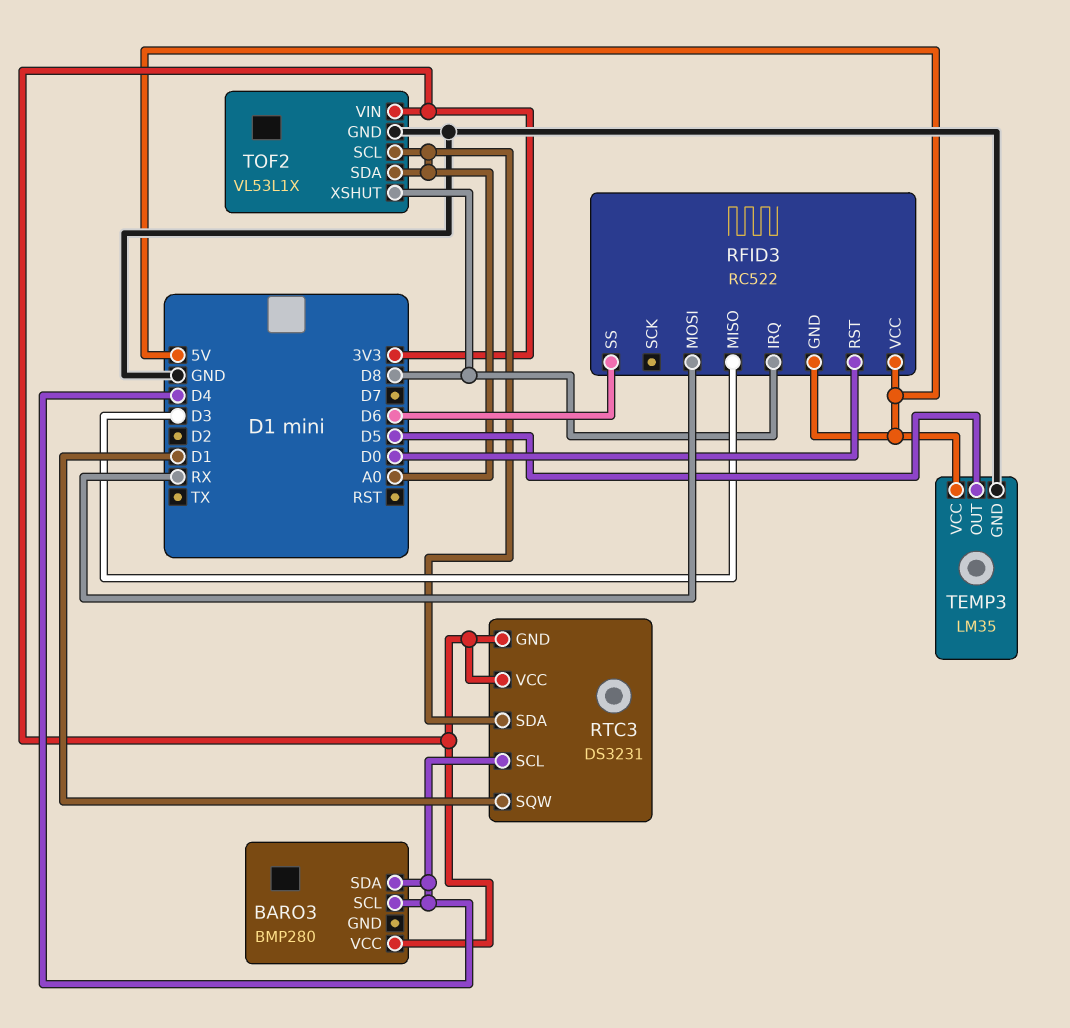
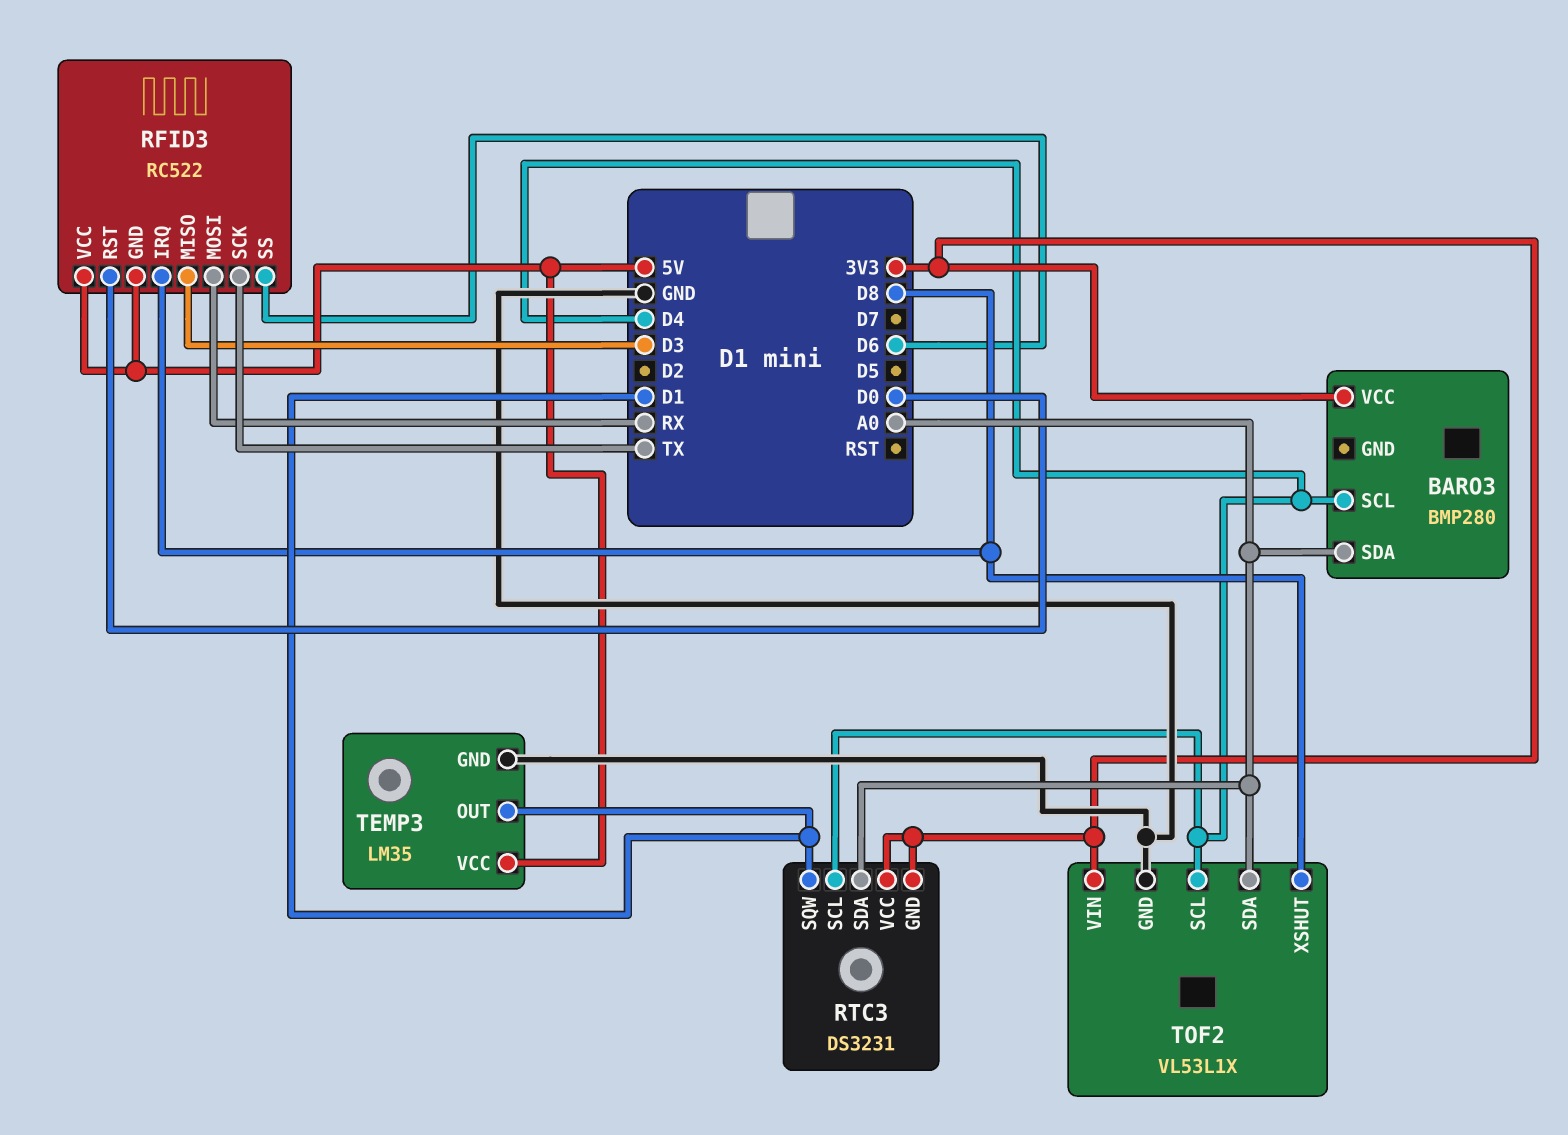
BARO3 pin SDA: D4 -> A0
RFID3 pin SCK: none -> TX
TEMP3 pin OUT: D5 -> D1
TOF2 pin SCL: A0 -> D4

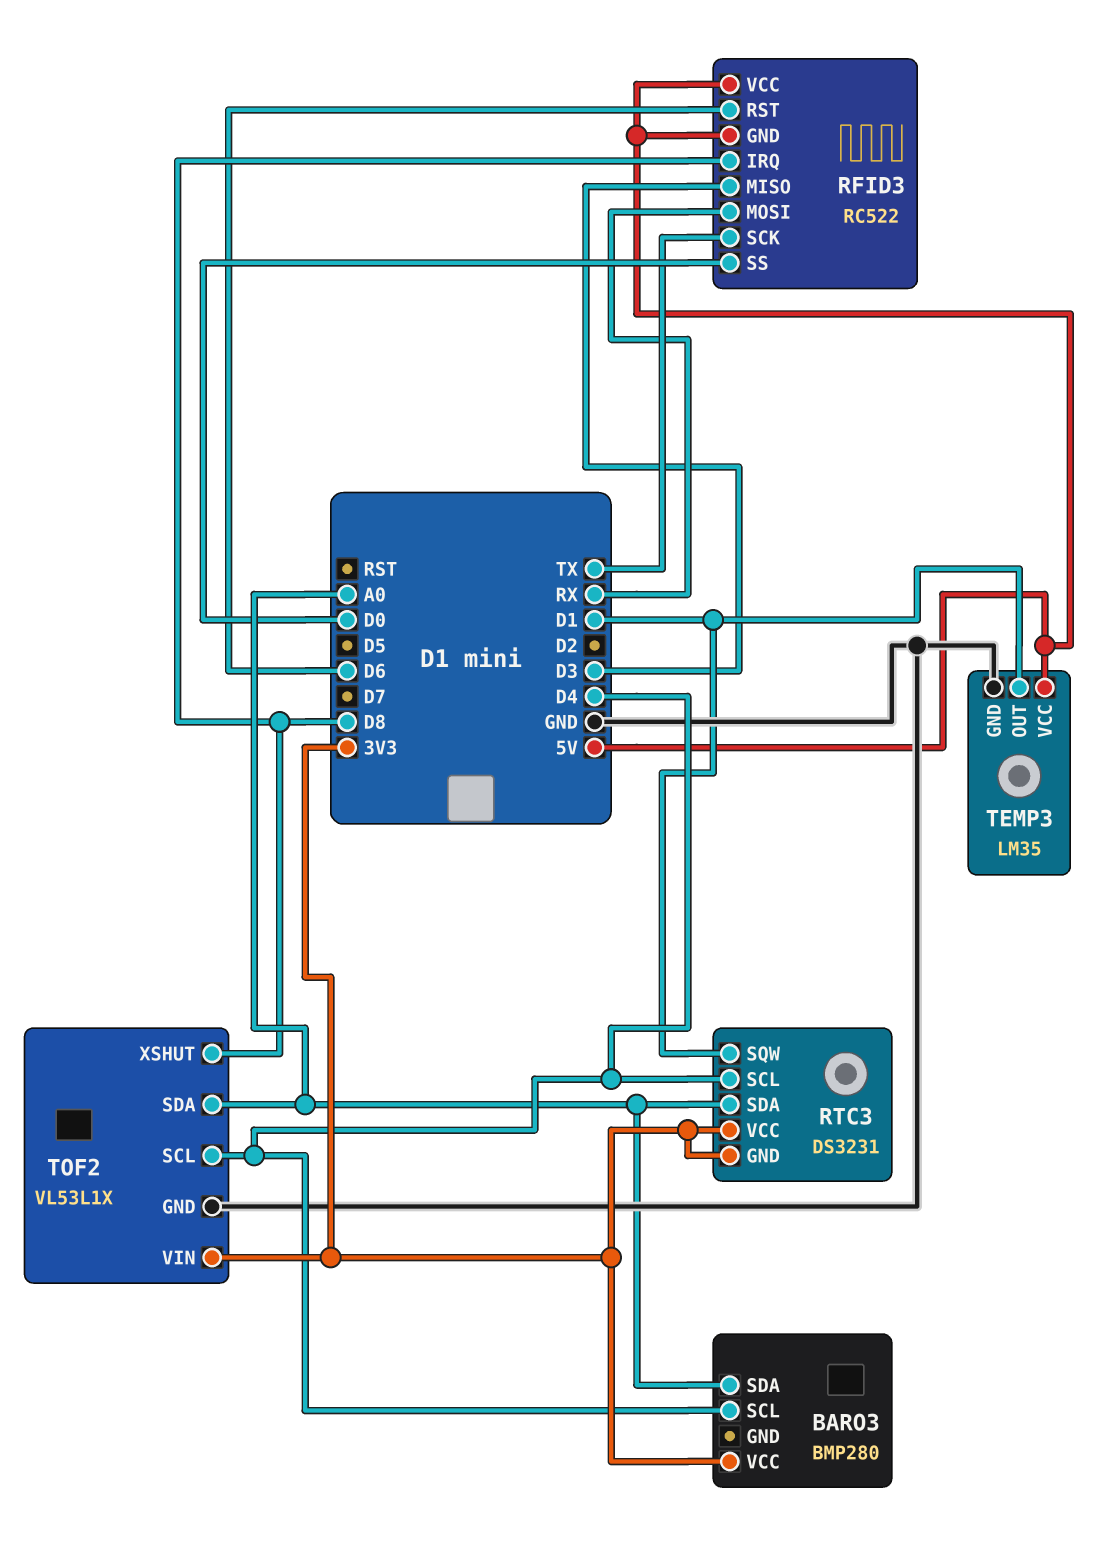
RFID3 pin RST: D0 -> D6
RFID3 pin SS: D6 -> D0

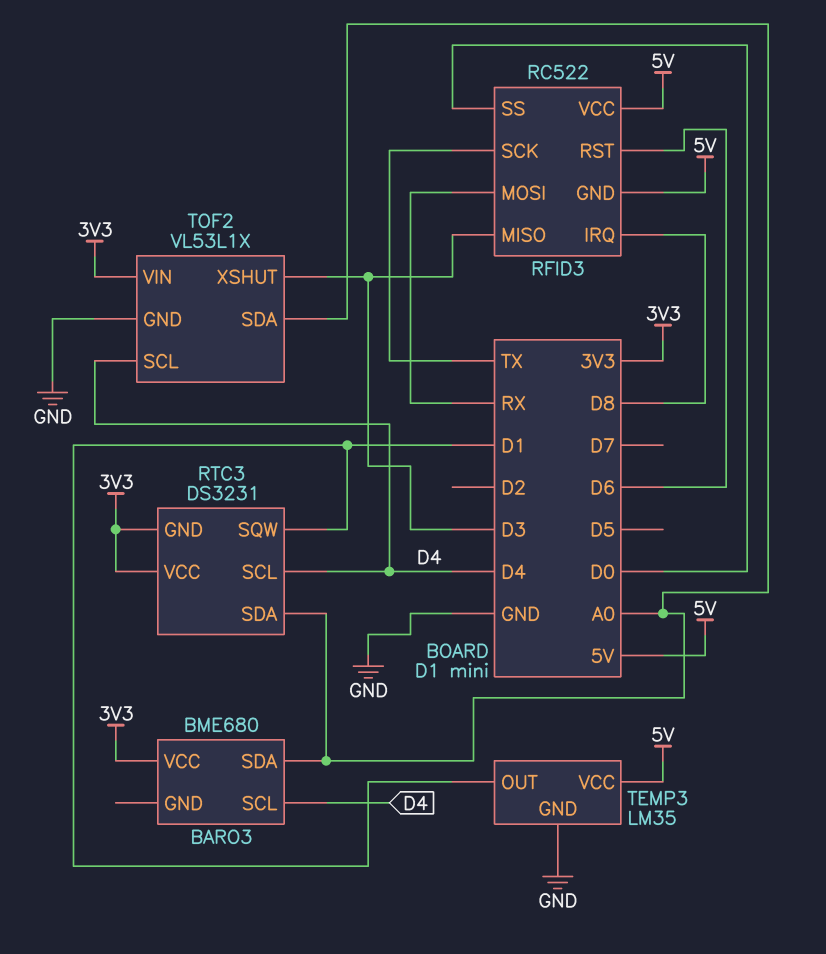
BARO3: BMP280 -> BME680
TOF2 pin XSHUT: D8 -> D3

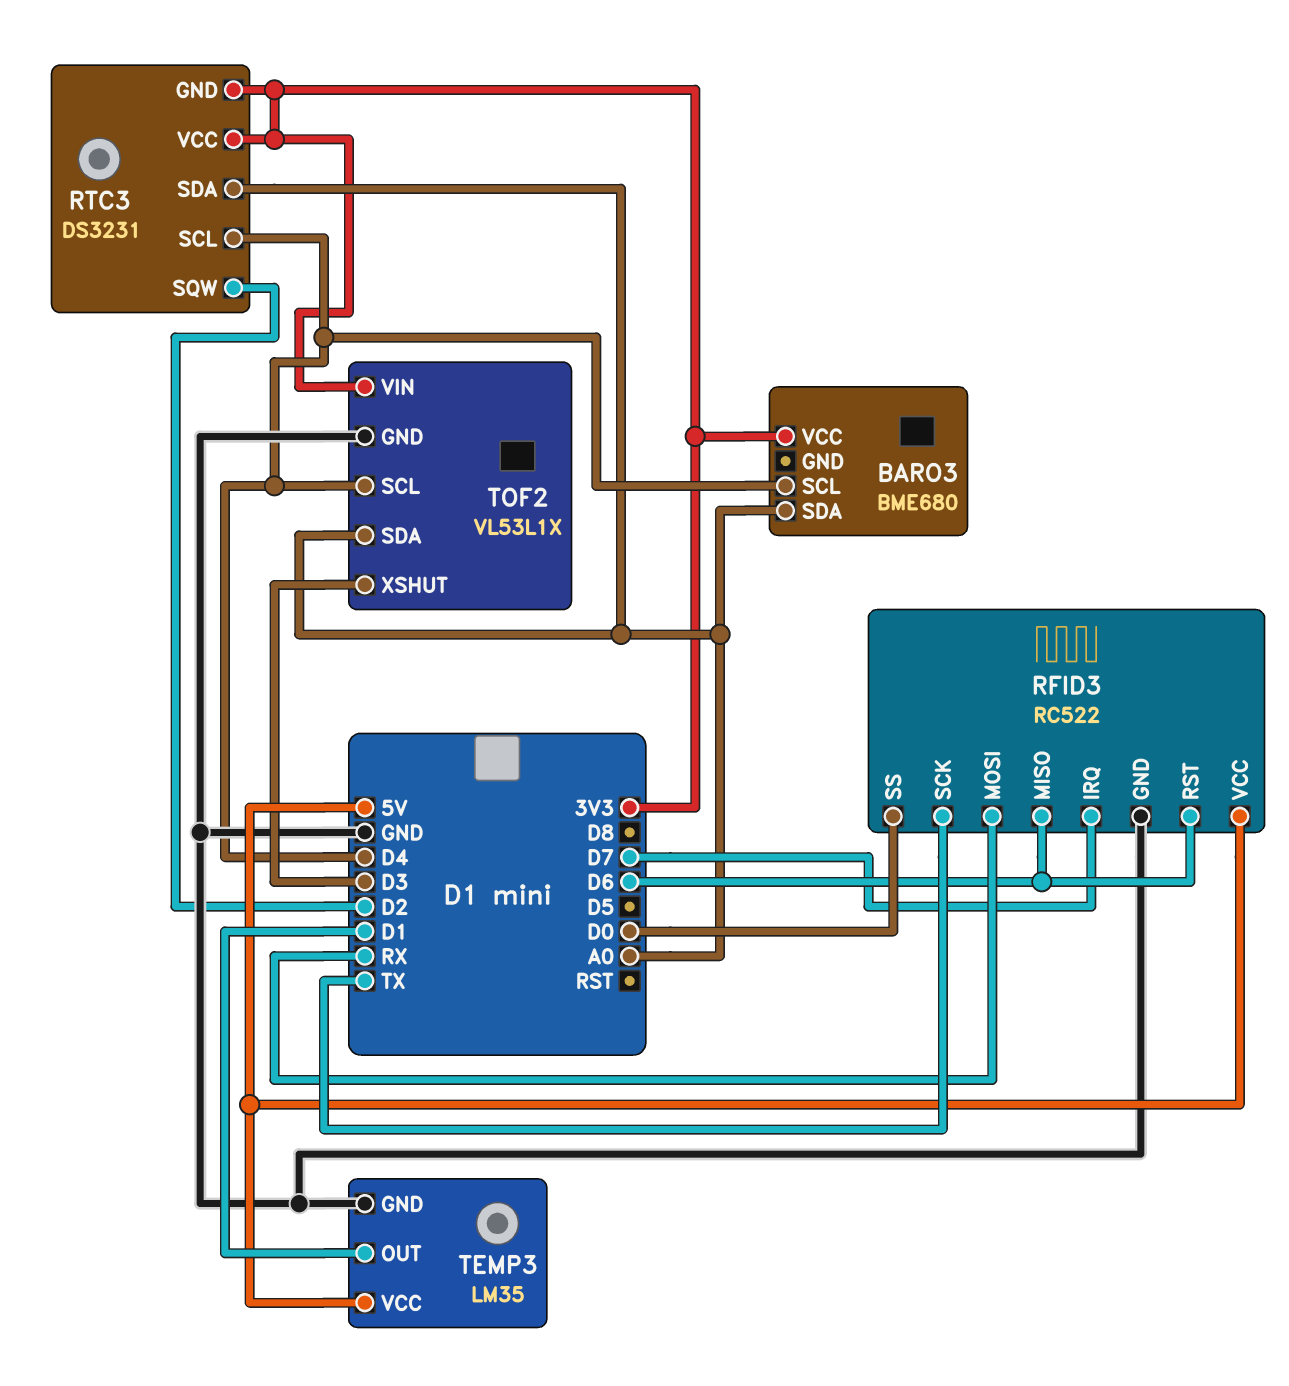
RFID3 pin GND: 5V -> GND
RFID3 pin IRQ: D8 -> D7
RFID3 pin MISO: D3 -> D6
RTC3 pin SQW: D1 -> D2

